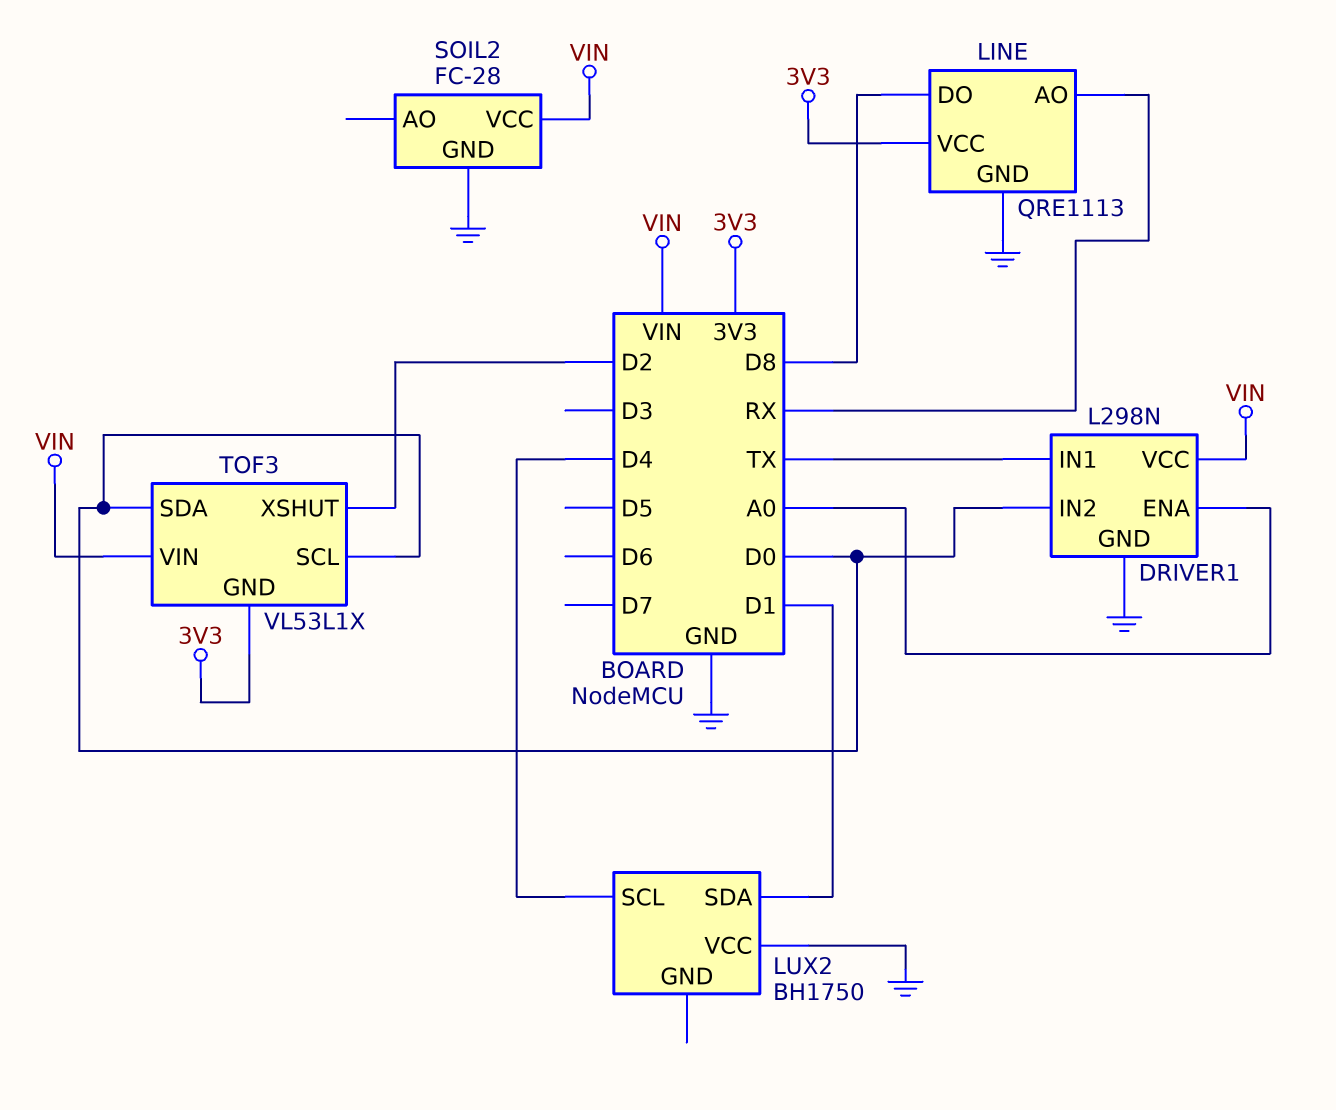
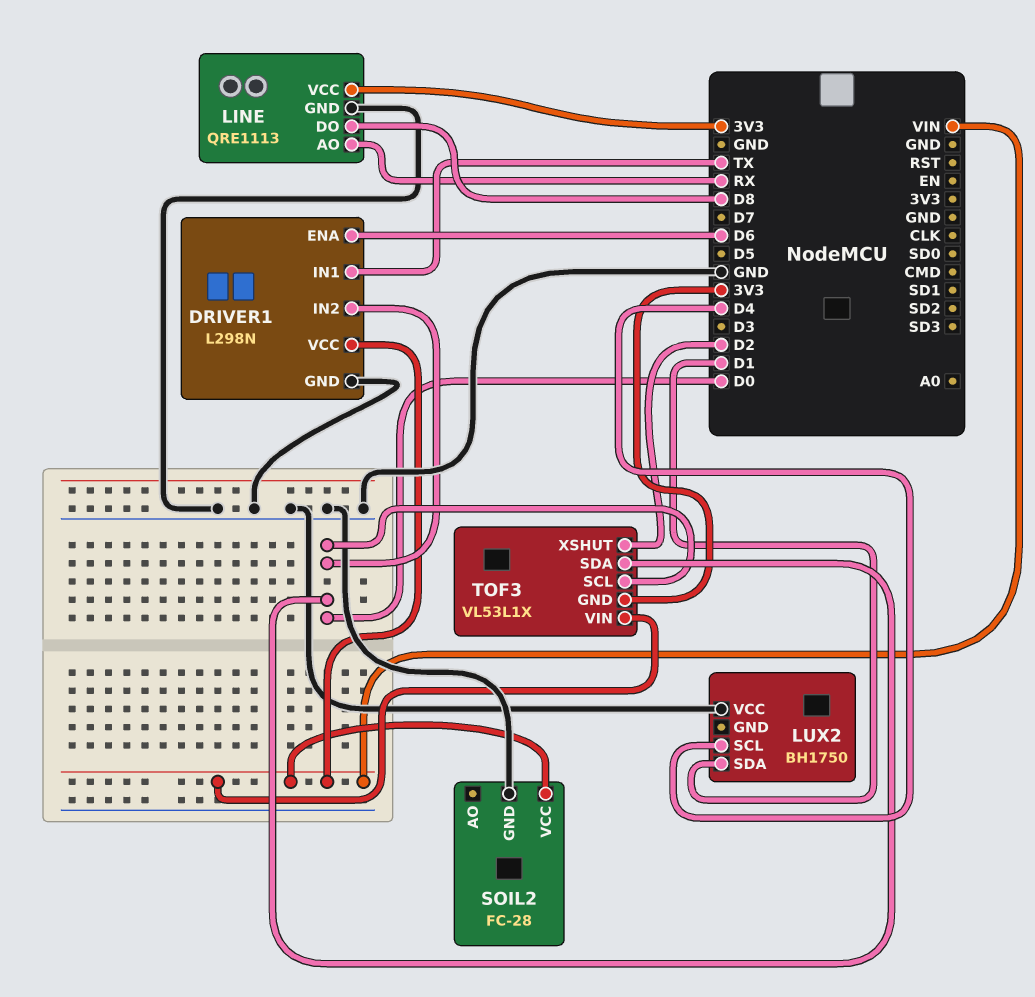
DRIVER1 pin ENA: A0 -> D6

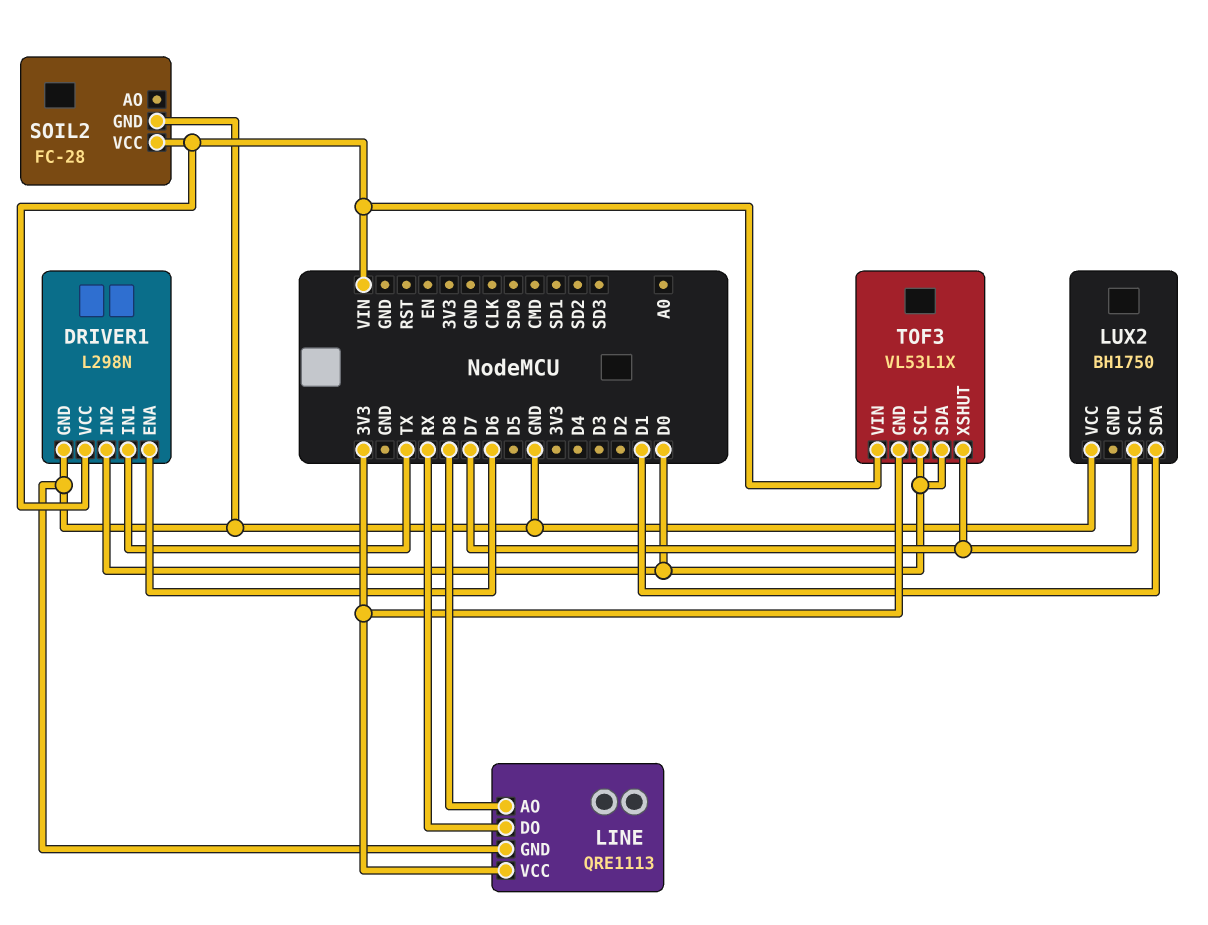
LINE pin AO: RX -> D8
LINE pin DO: D8 -> RX
LUX2 pin SCL: D4 -> D7
TOF3 pin XSHUT: D2 -> D7

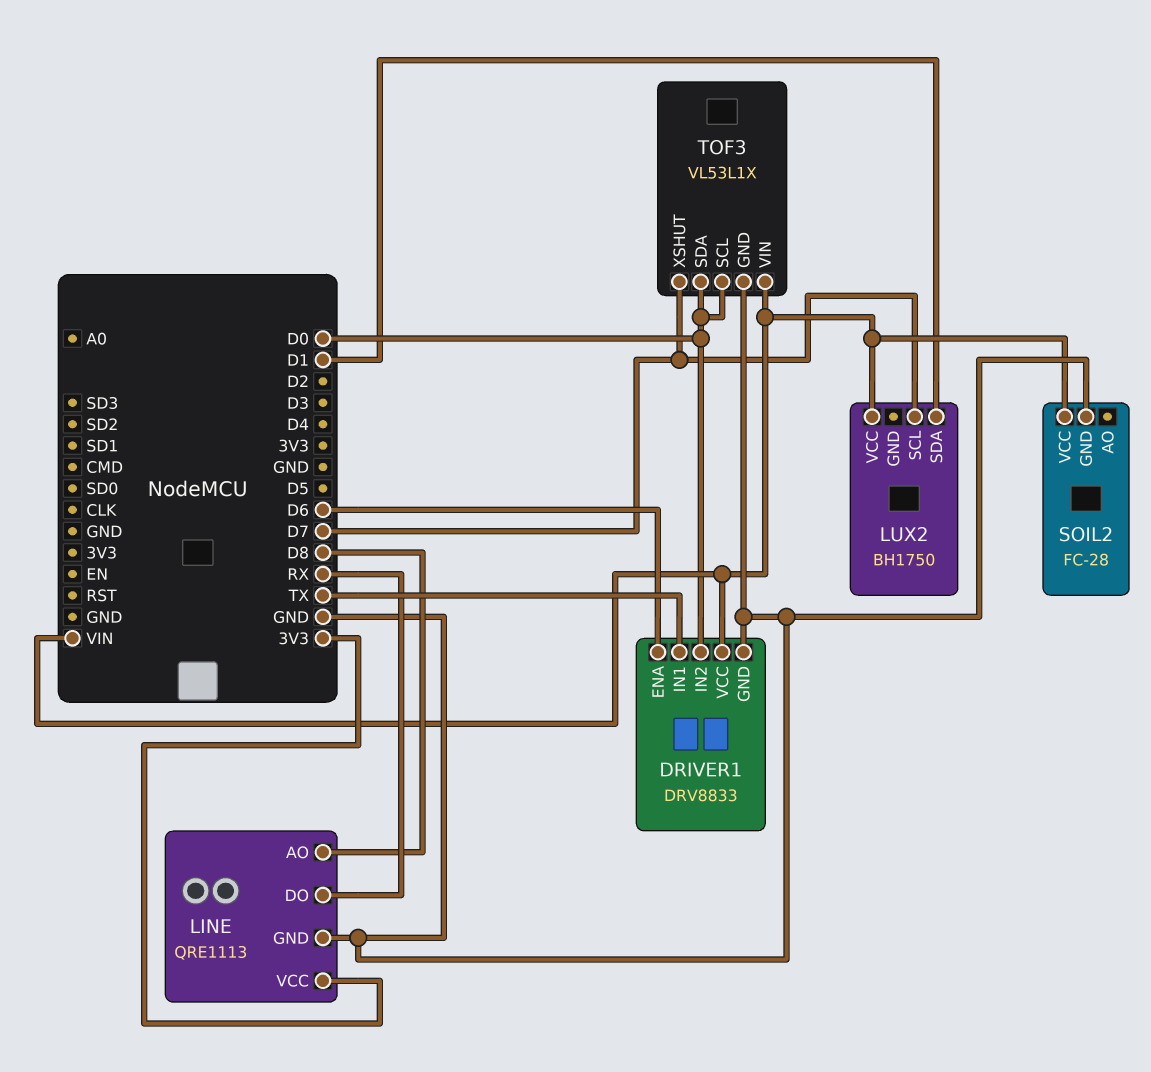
DRIVER1: L298N -> DRV8833
LUX2 pin VCC: GND -> VIN
TOF3 pin GND: 3V3 -> GND

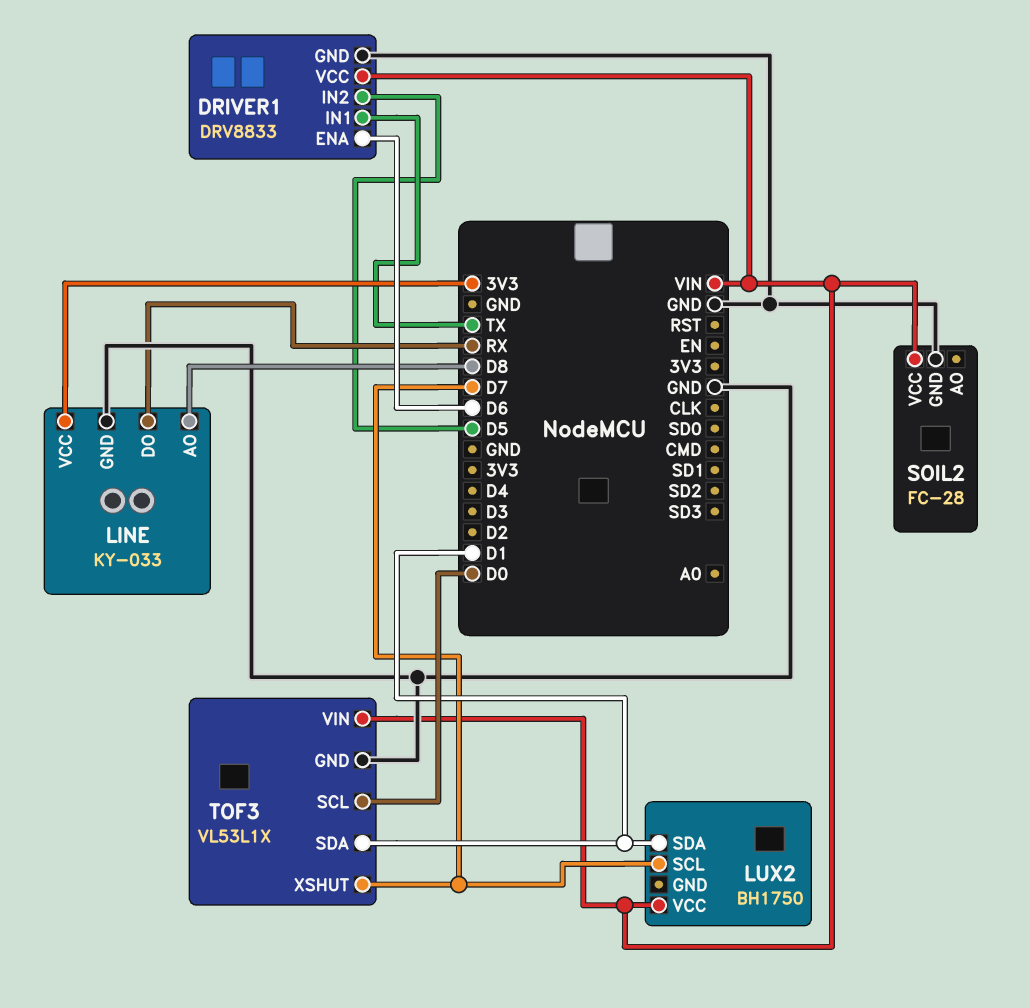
DRIVER1 pin IN2: D0 -> D5
LINE: QRE1113 -> KY-033
TOF3 pin SDA: D0 -> D1

